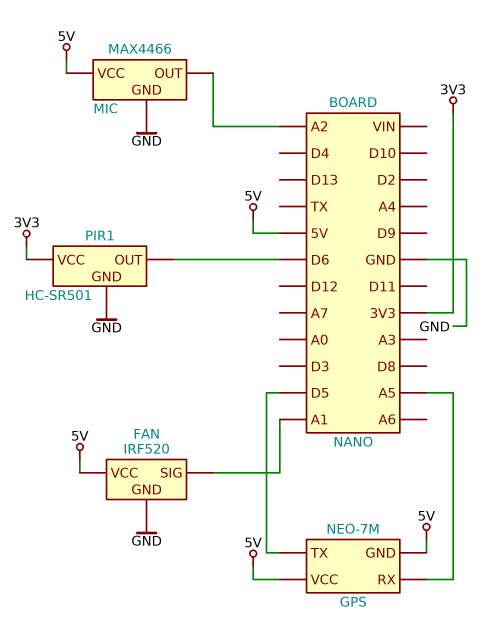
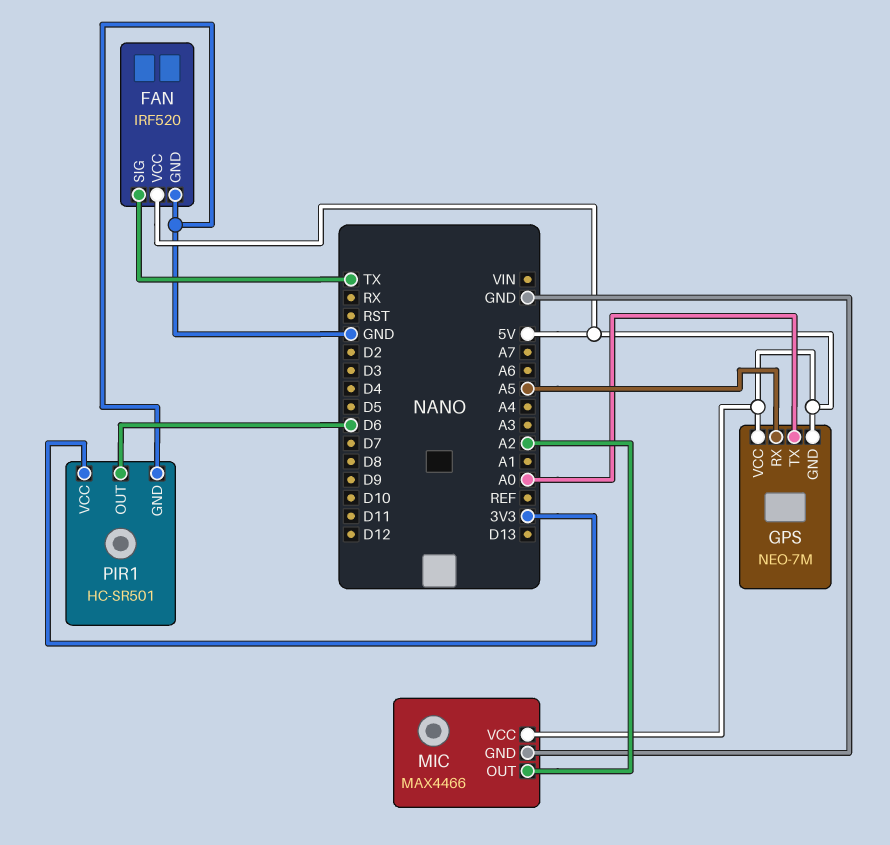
FAN pin SIG: A1 -> TX
GPS pin TX: D5 -> A0

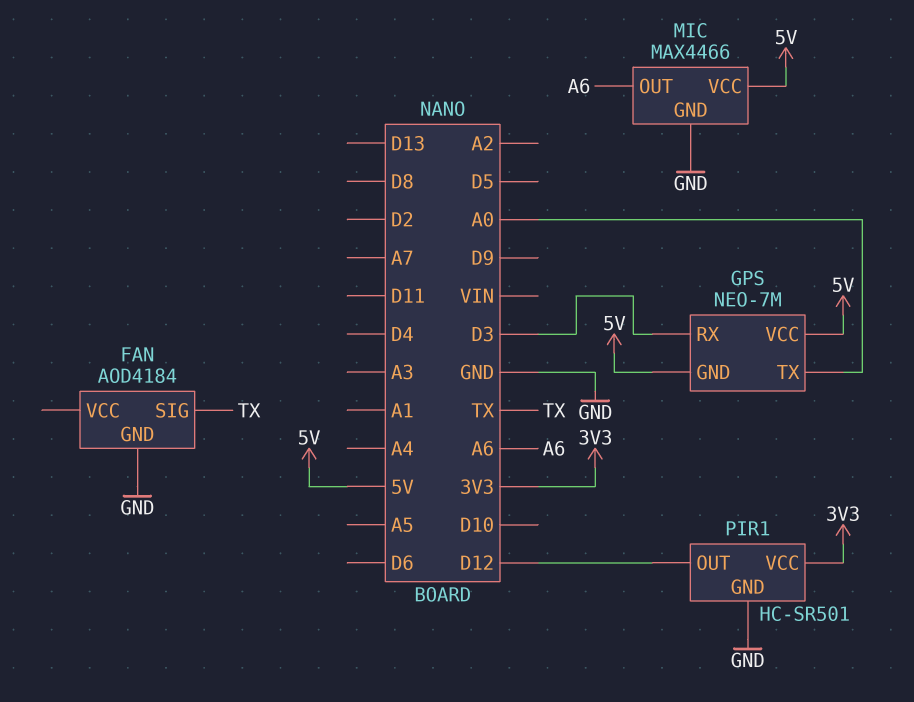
FAN: IRF520 -> AOD4184
FAN pin VCC: 5V -> none
GPS pin RX: A5 -> D3
MIC pin OUT: A2 -> A6
PIR1 pin OUT: D6 -> D12

